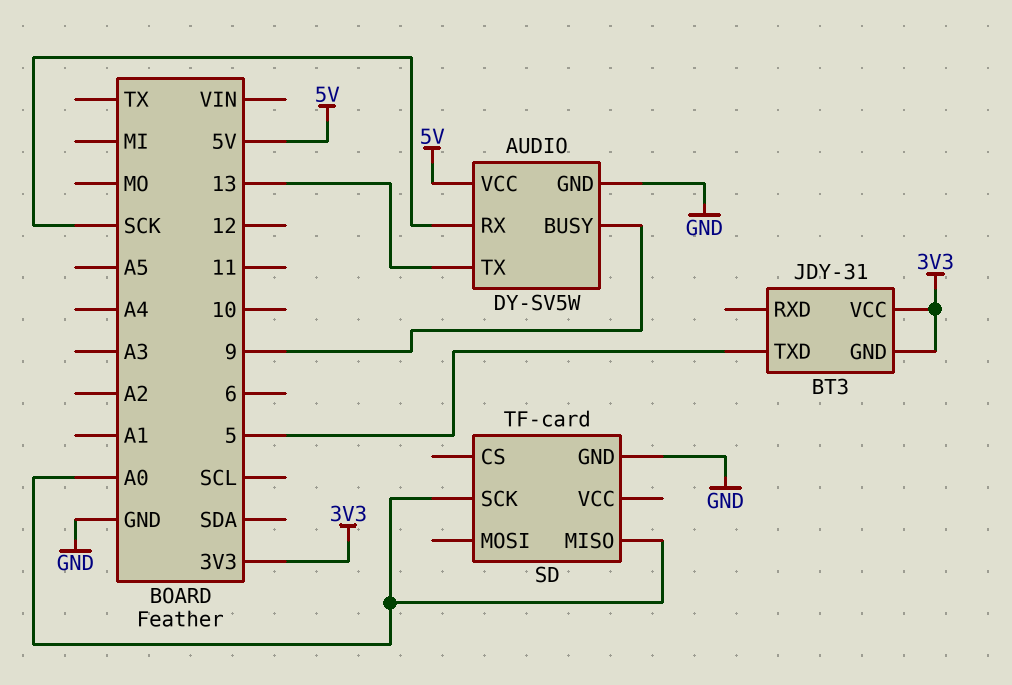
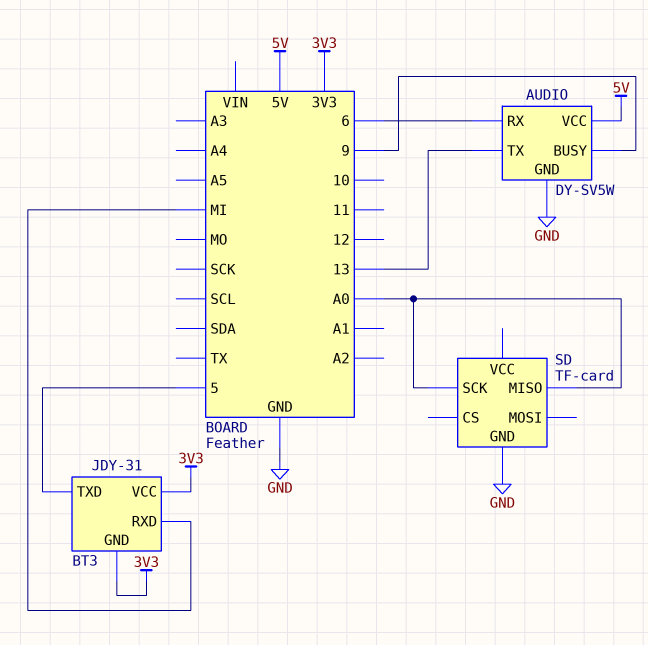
AUDIO pin RX: SCK -> 6
BT3 pin RXD: none -> MI

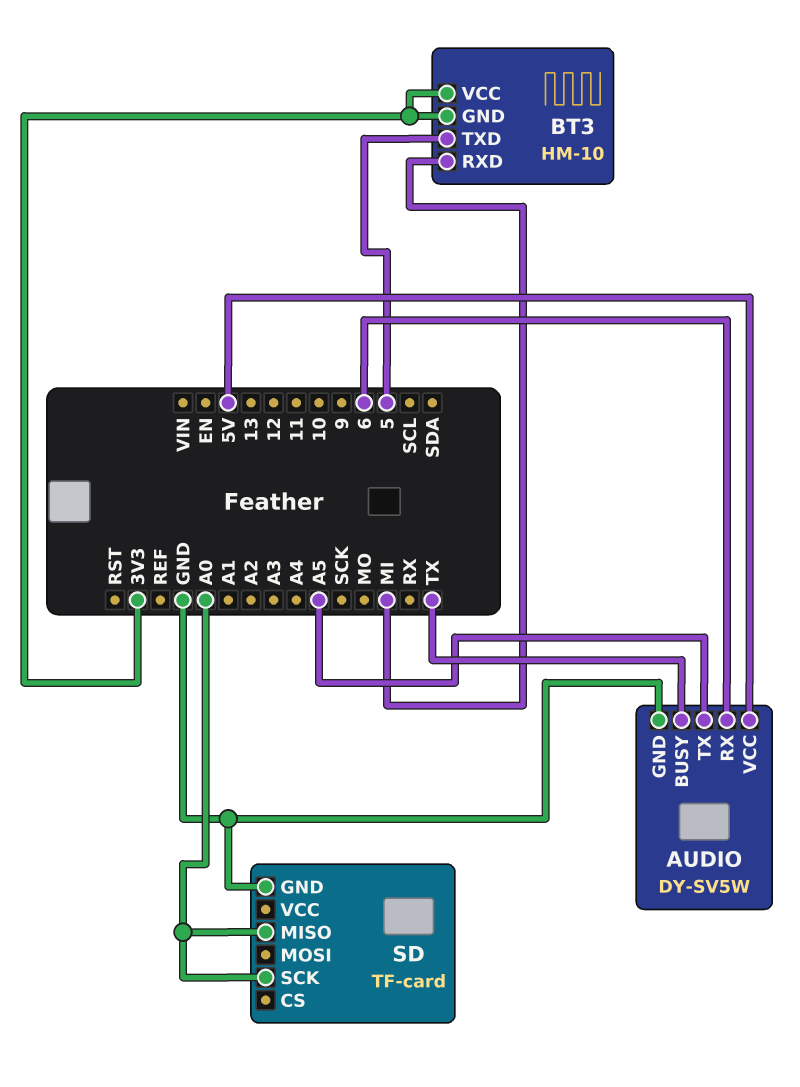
AUDIO pin BUSY: 9 -> TX
AUDIO pin TX: 13 -> A5
BT3: JDY-31 -> HM-10

